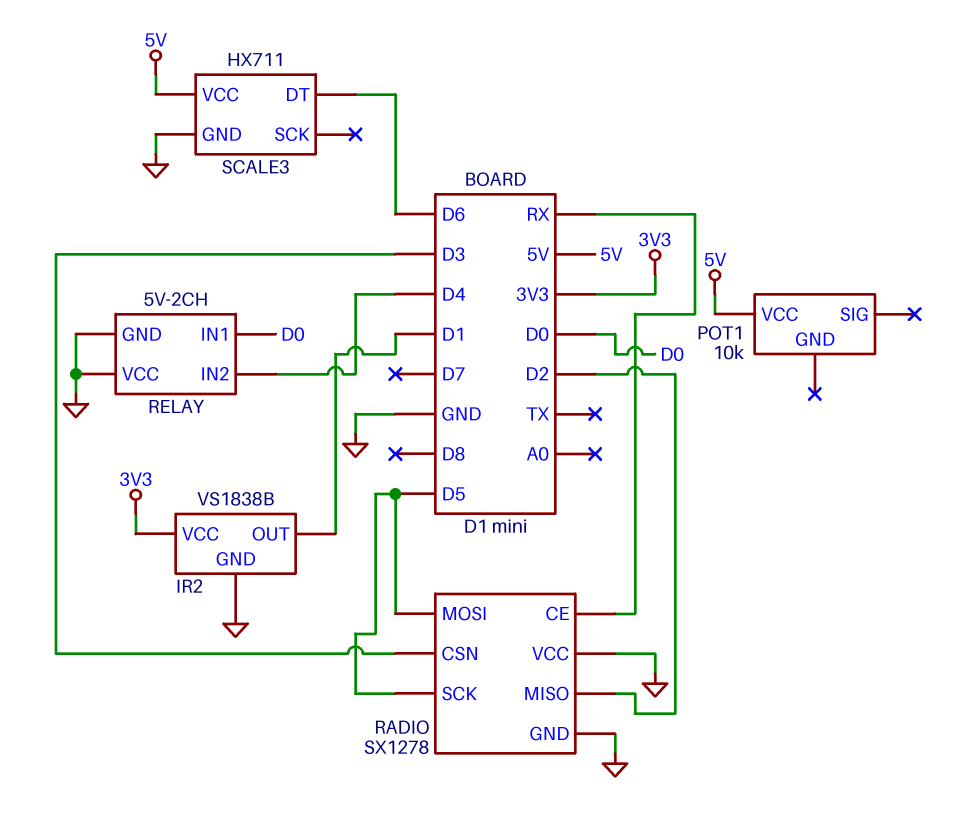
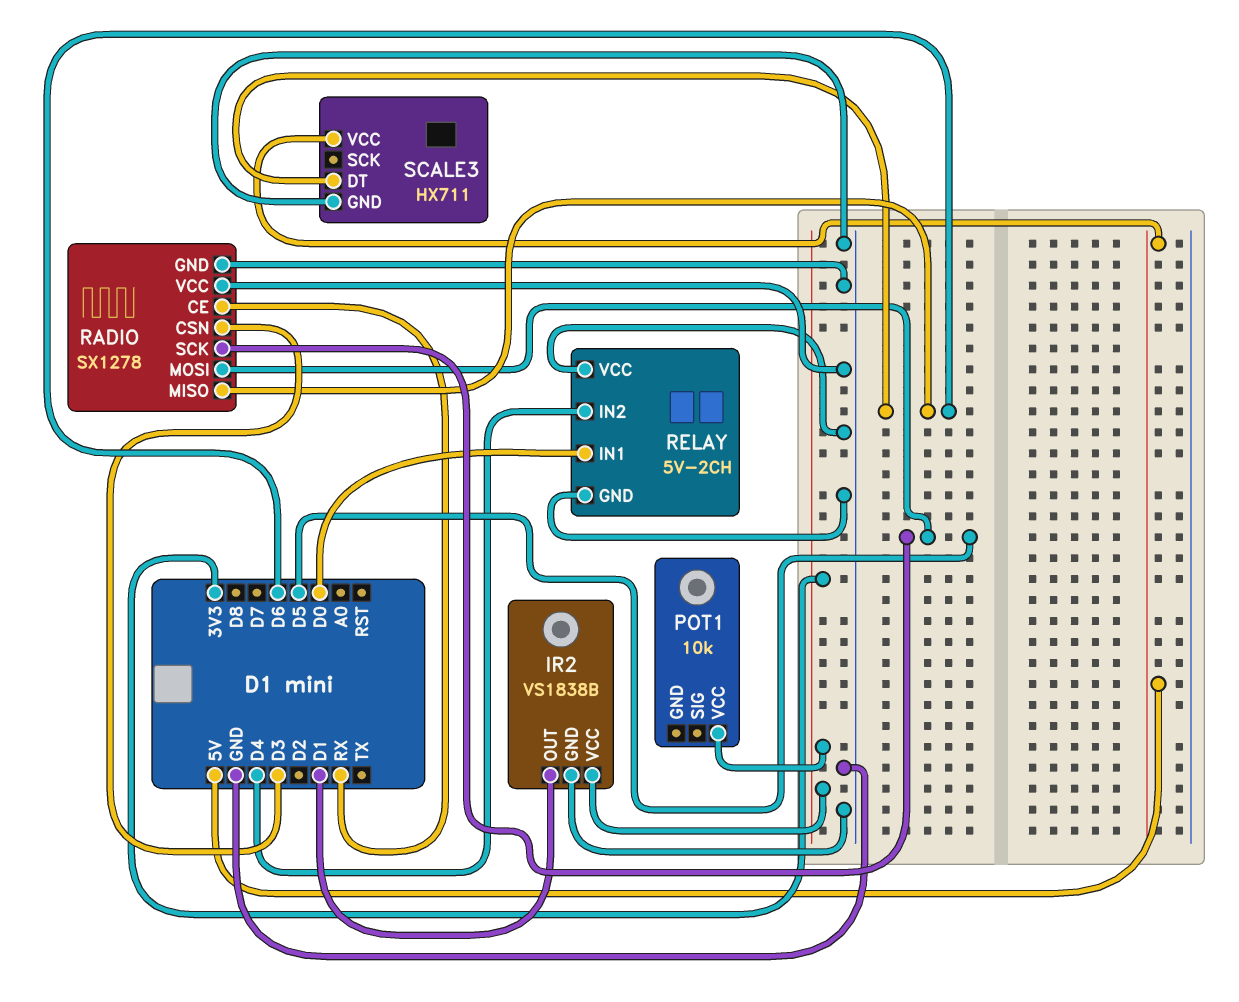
POT1 pin VCC: 5V -> 3V3
RADIO pin MISO: D2 -> D6

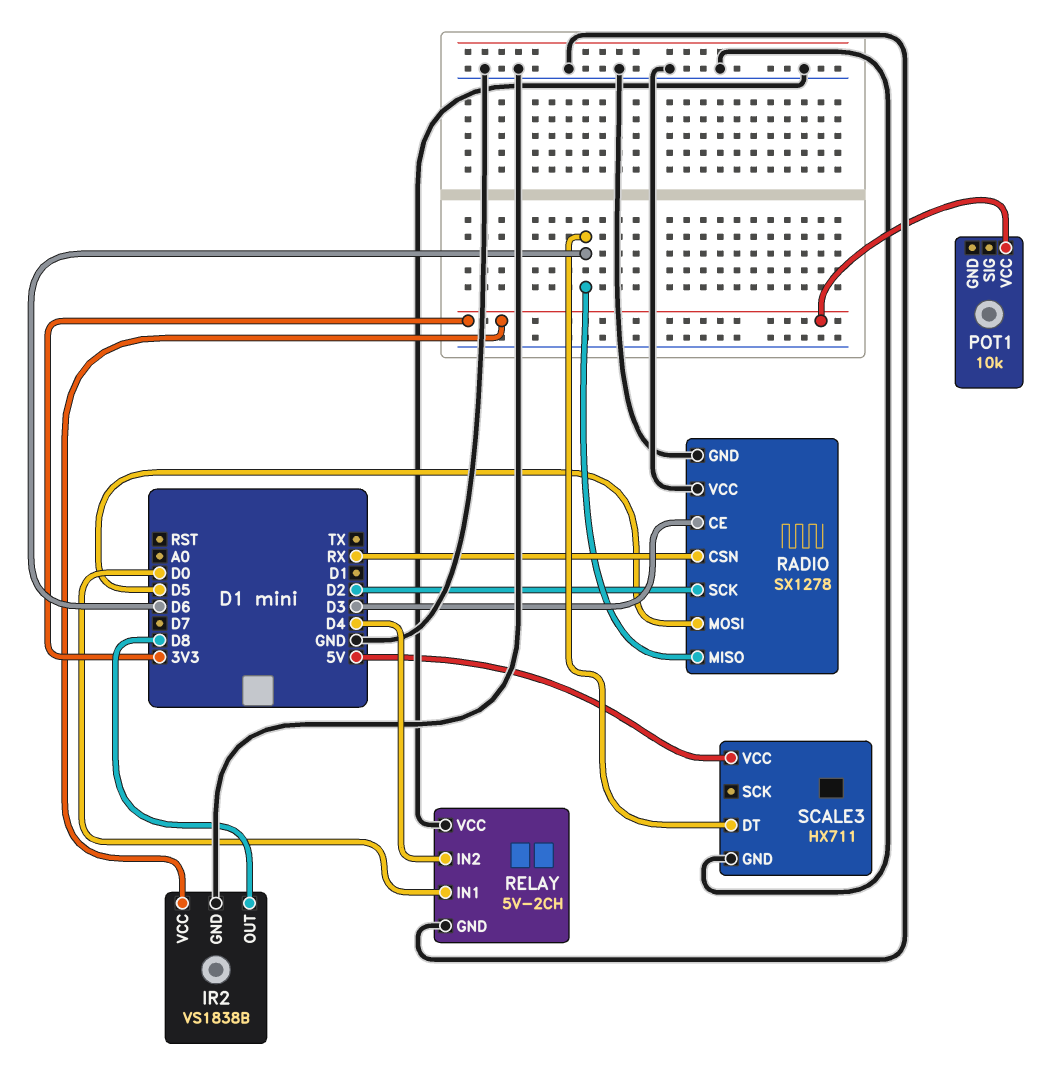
IR2 pin OUT: D1 -> D8
RADIO pin CE: RX -> D3
RADIO pin CSN: D3 -> RX
RADIO pin SCK: D5 -> D2

